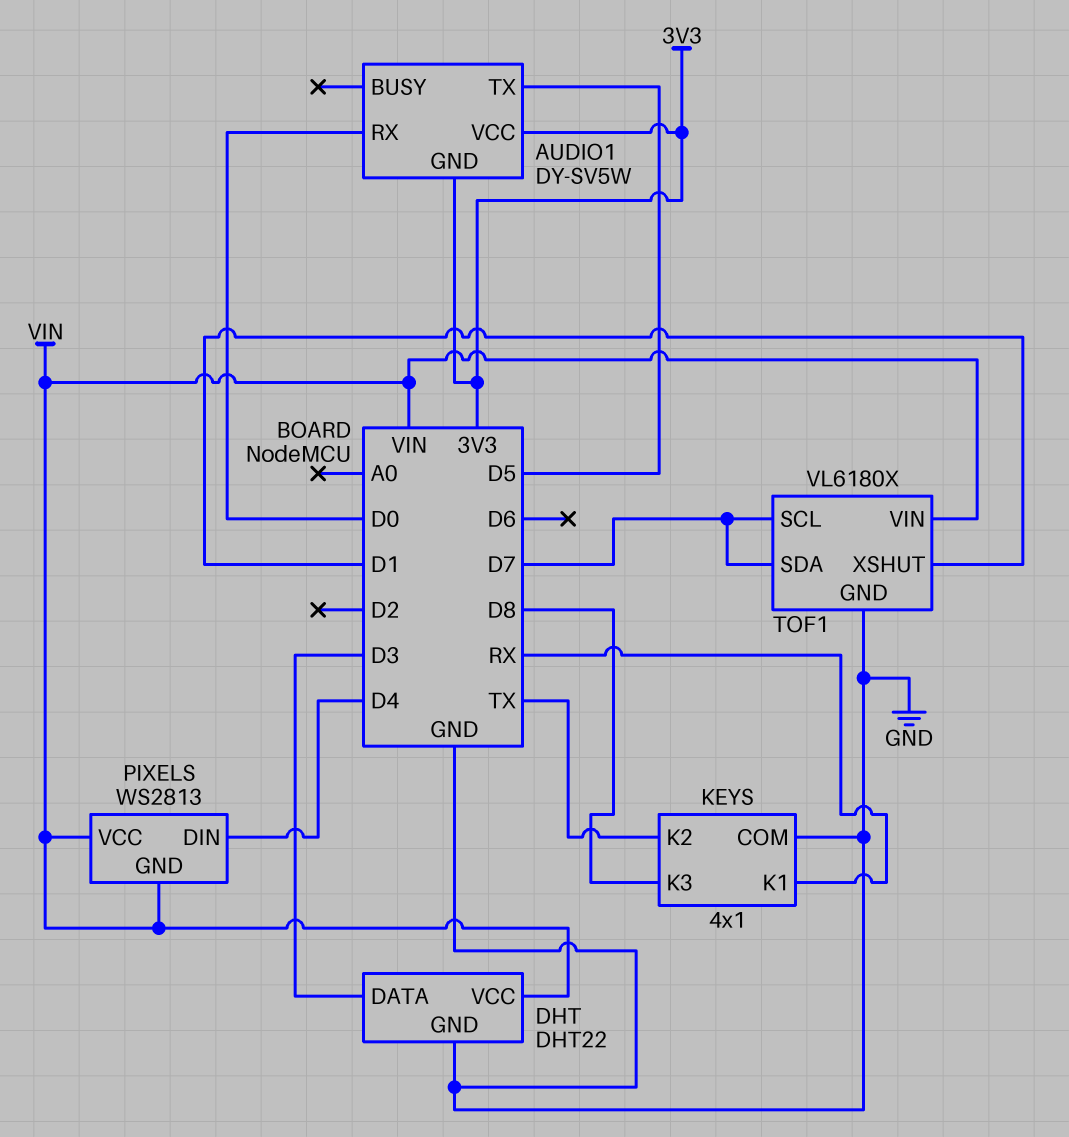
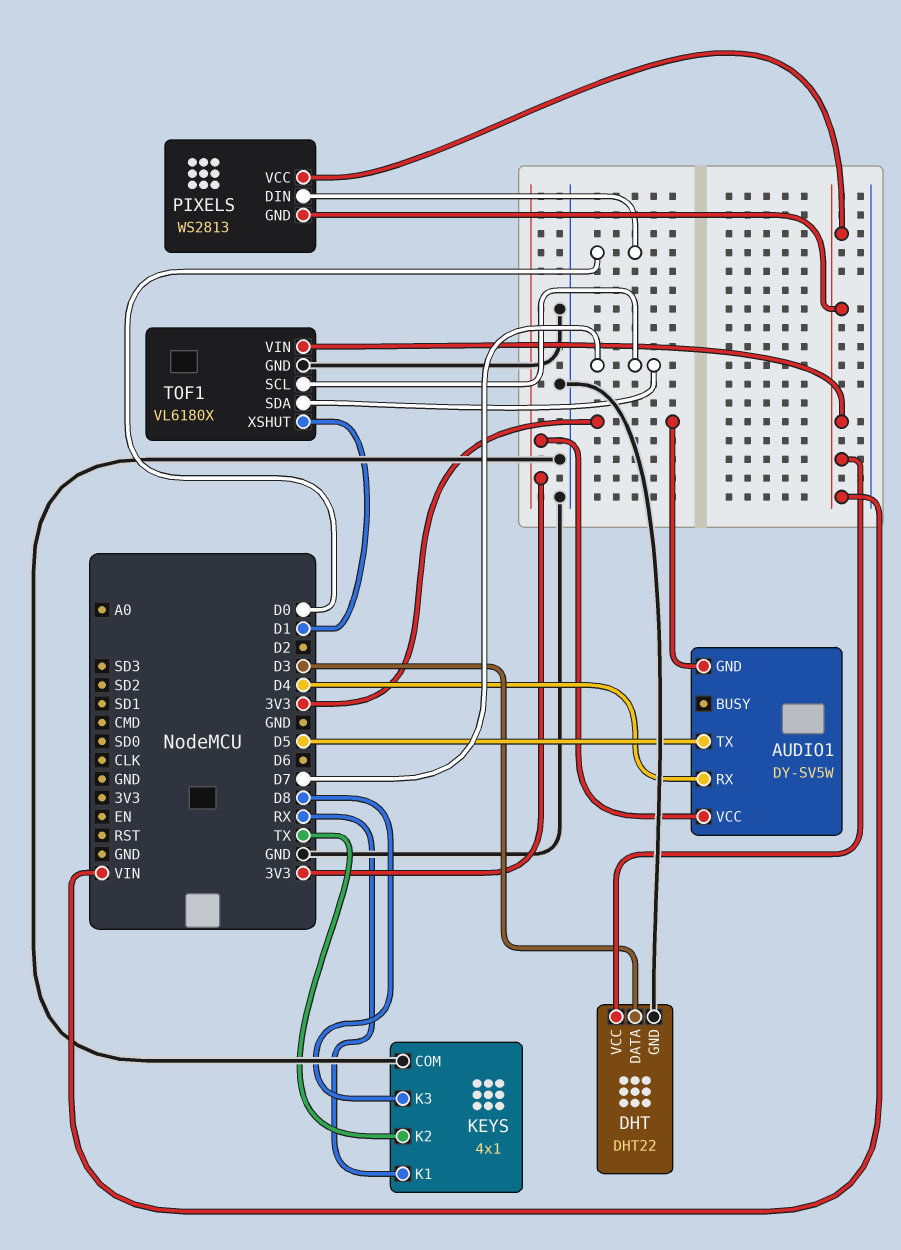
AUDIO1 pin RX: D0 -> D4
PIXELS pin DIN: D4 -> D0

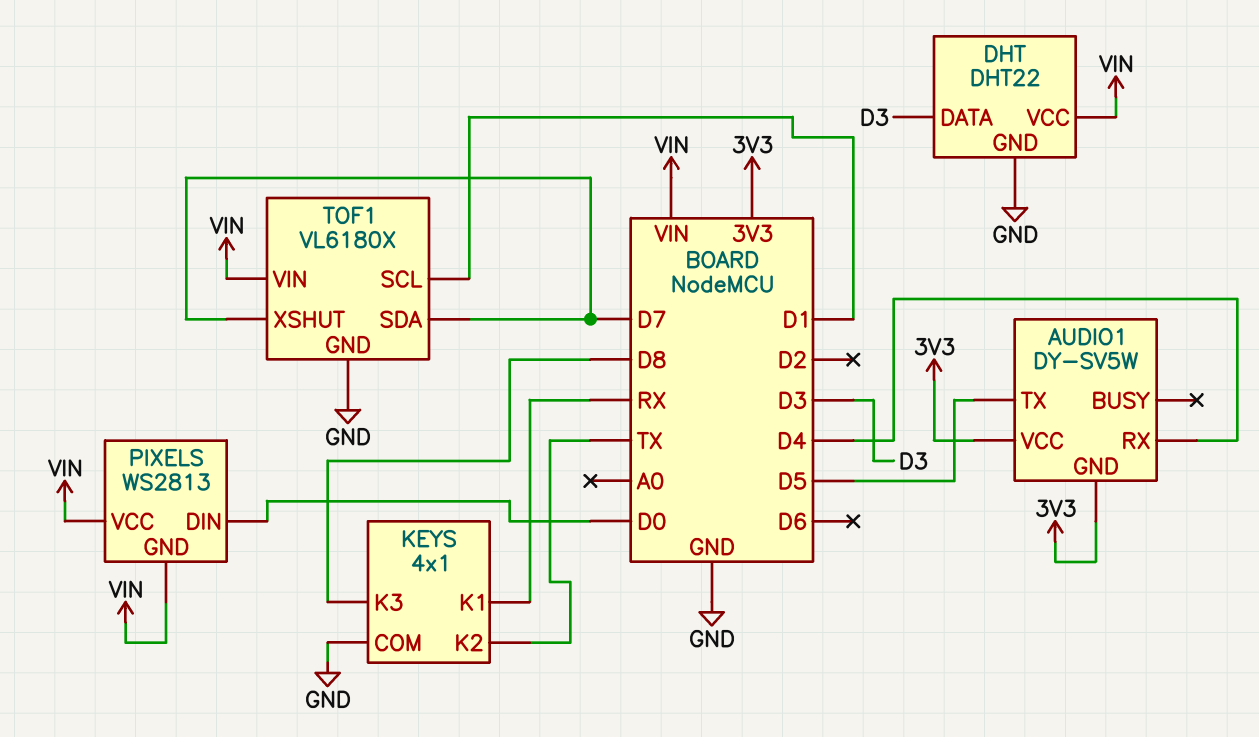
TOF1 pin SCL: D7 -> D1
TOF1 pin XSHUT: D1 -> D7

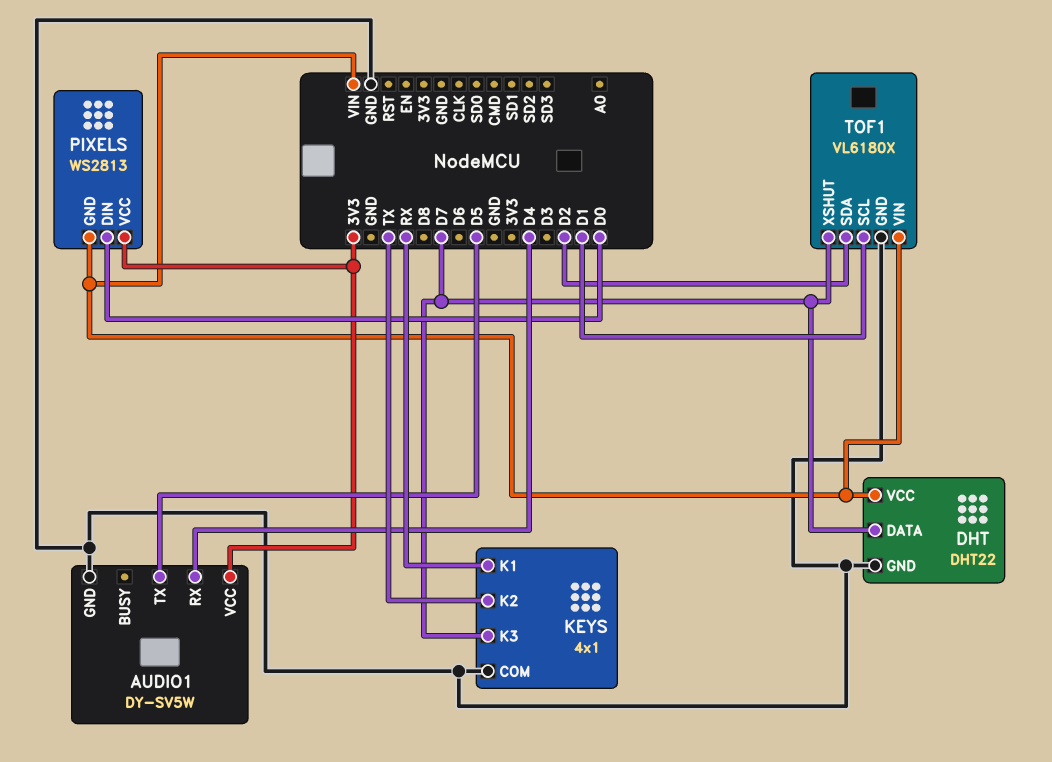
AUDIO1 pin GND: 3V3 -> GND
DHT pin DATA: D3 -> D7
KEYS pin K3: D8 -> D7
PIXELS pin VCC: VIN -> 3V3
TOF1 pin SDA: D7 -> D2

